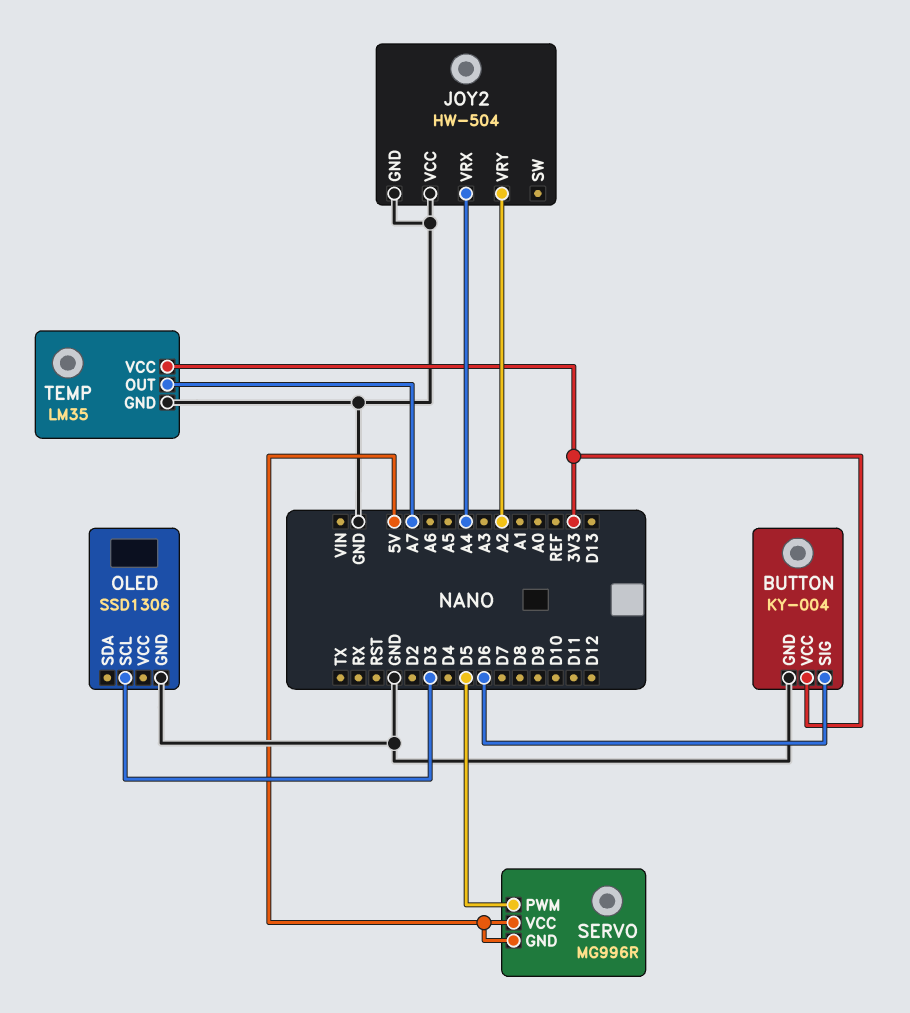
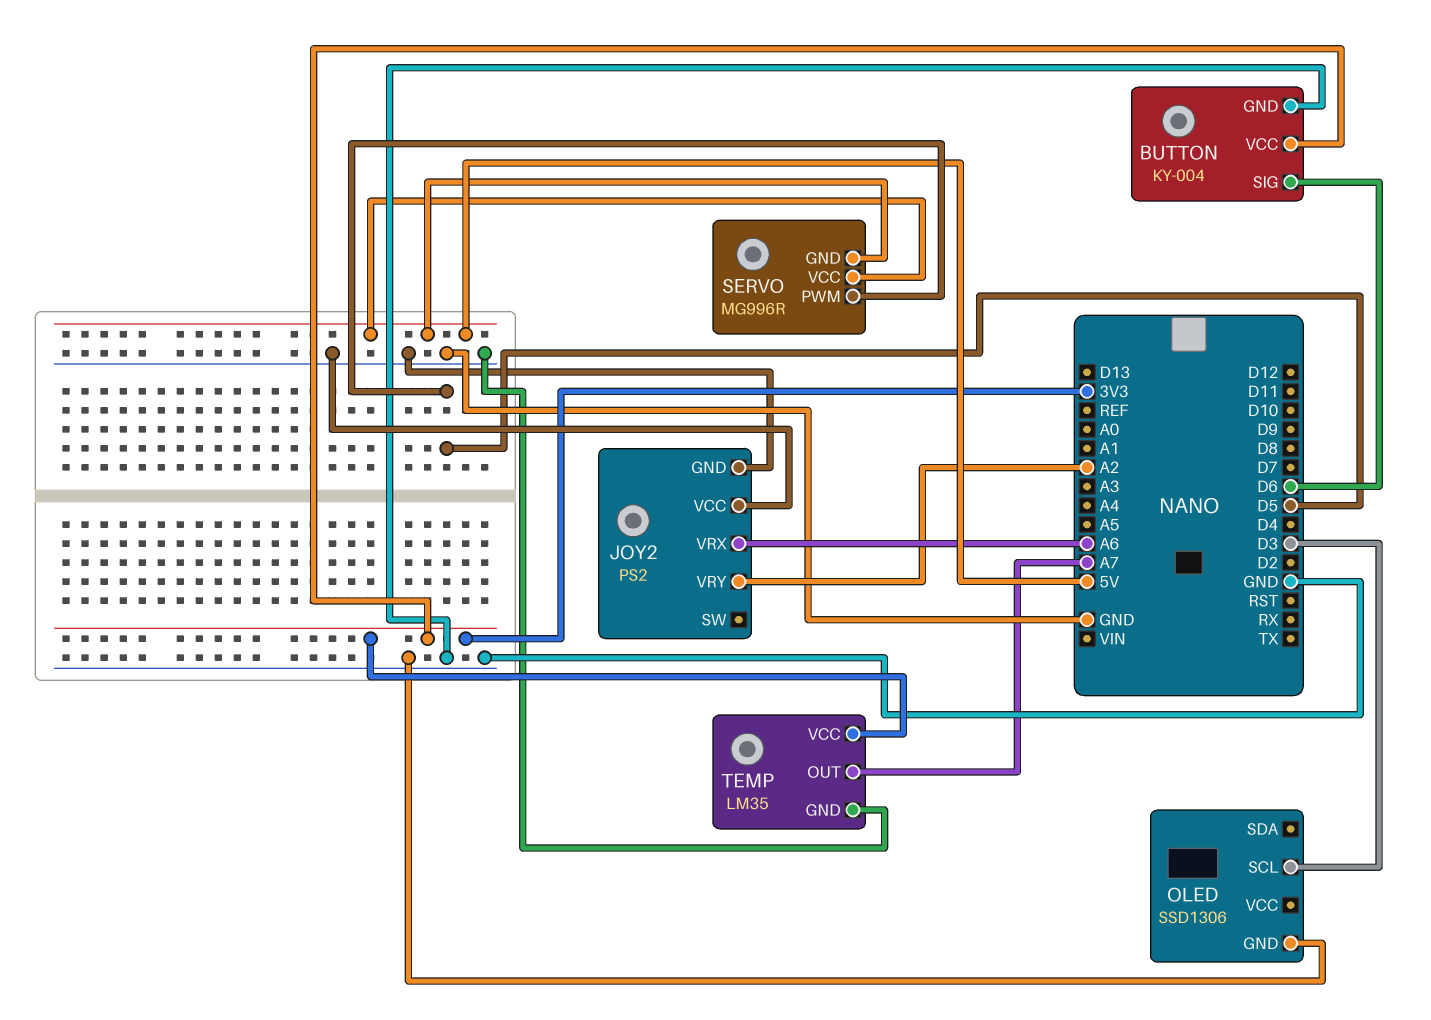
JOY2: HW-504 -> PS2
JOY2 pin VRX: A4 -> A6

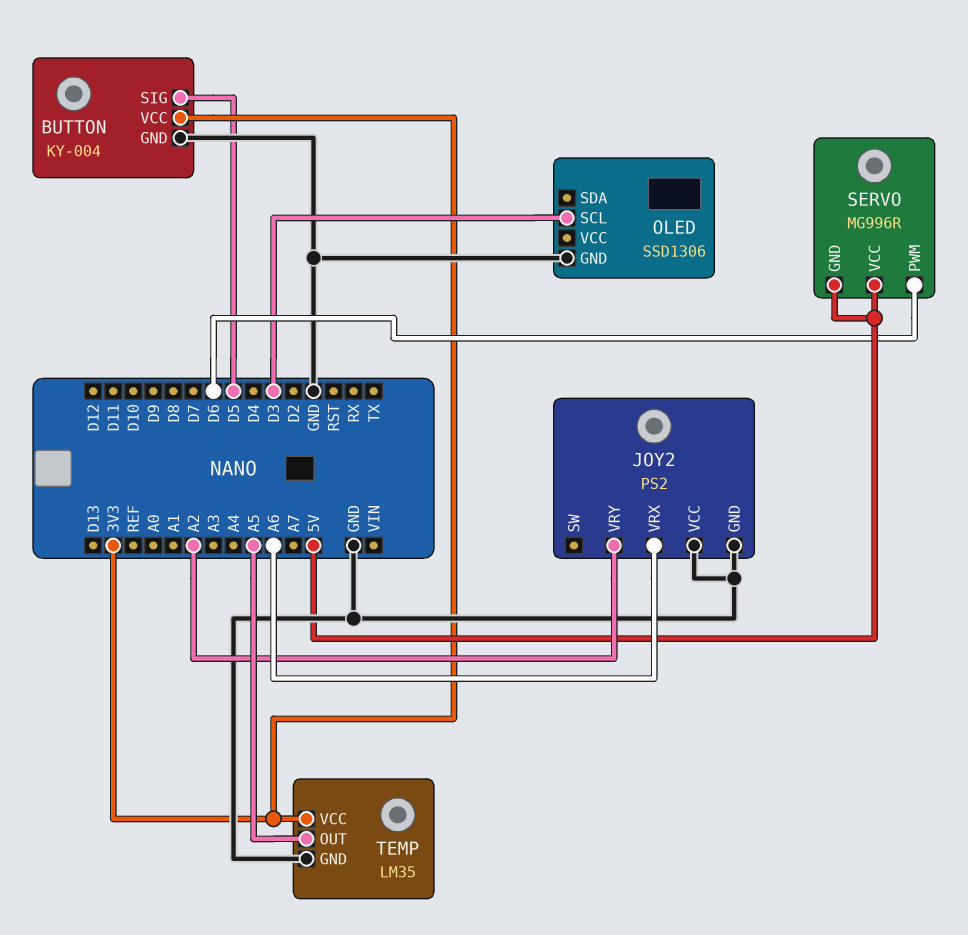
BUTTON pin SIG: D6 -> D5
SERVO pin PWM: D5 -> D6
TEMP pin OUT: A7 -> A5

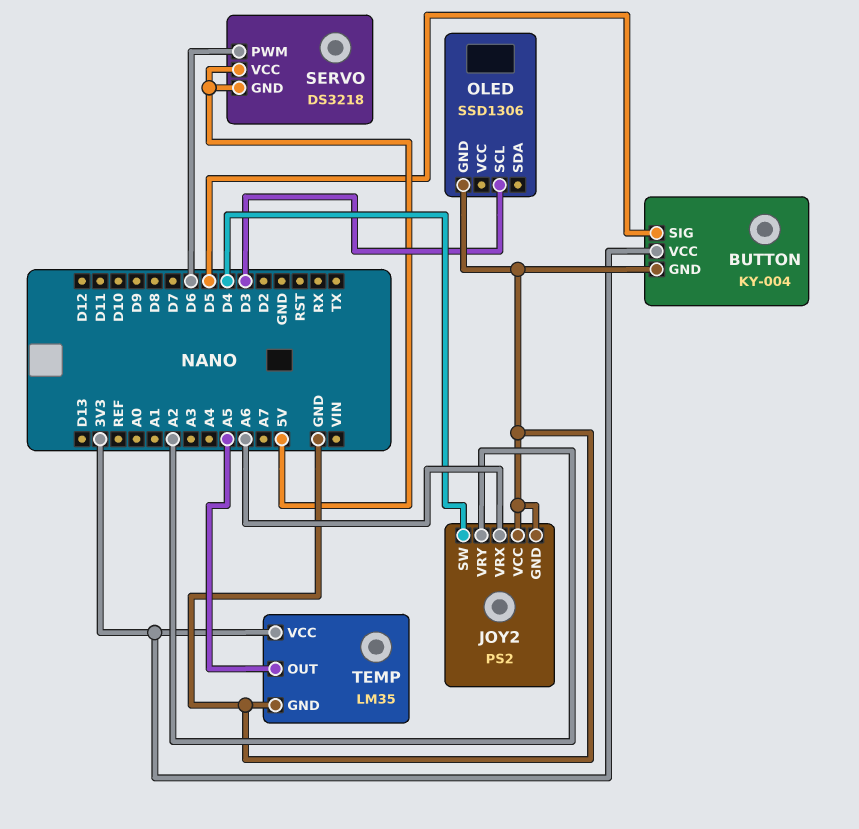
JOY2 pin SW: none -> D4
SERVO: MG996R -> DS3218

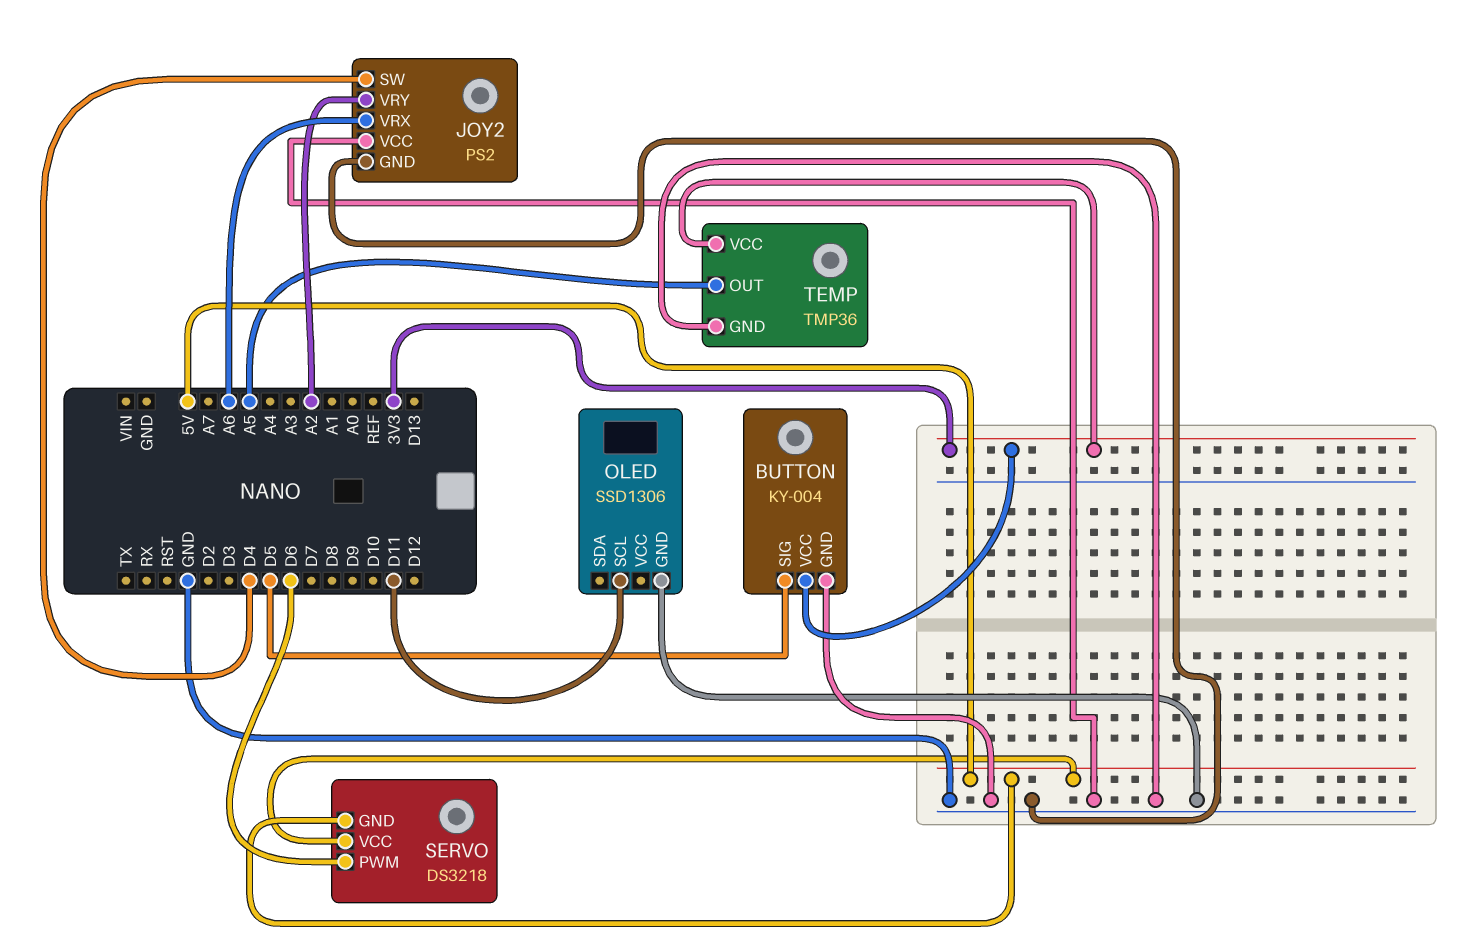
OLED pin SCL: D3 -> D11
TEMP: LM35 -> TMP36

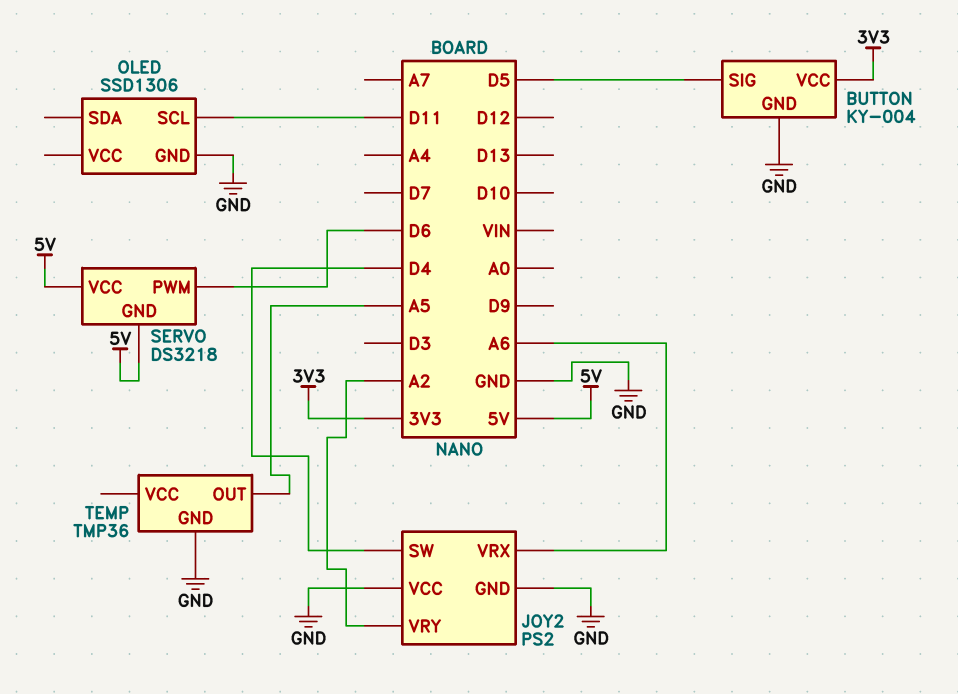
TEMP pin VCC: 3V3 -> none

